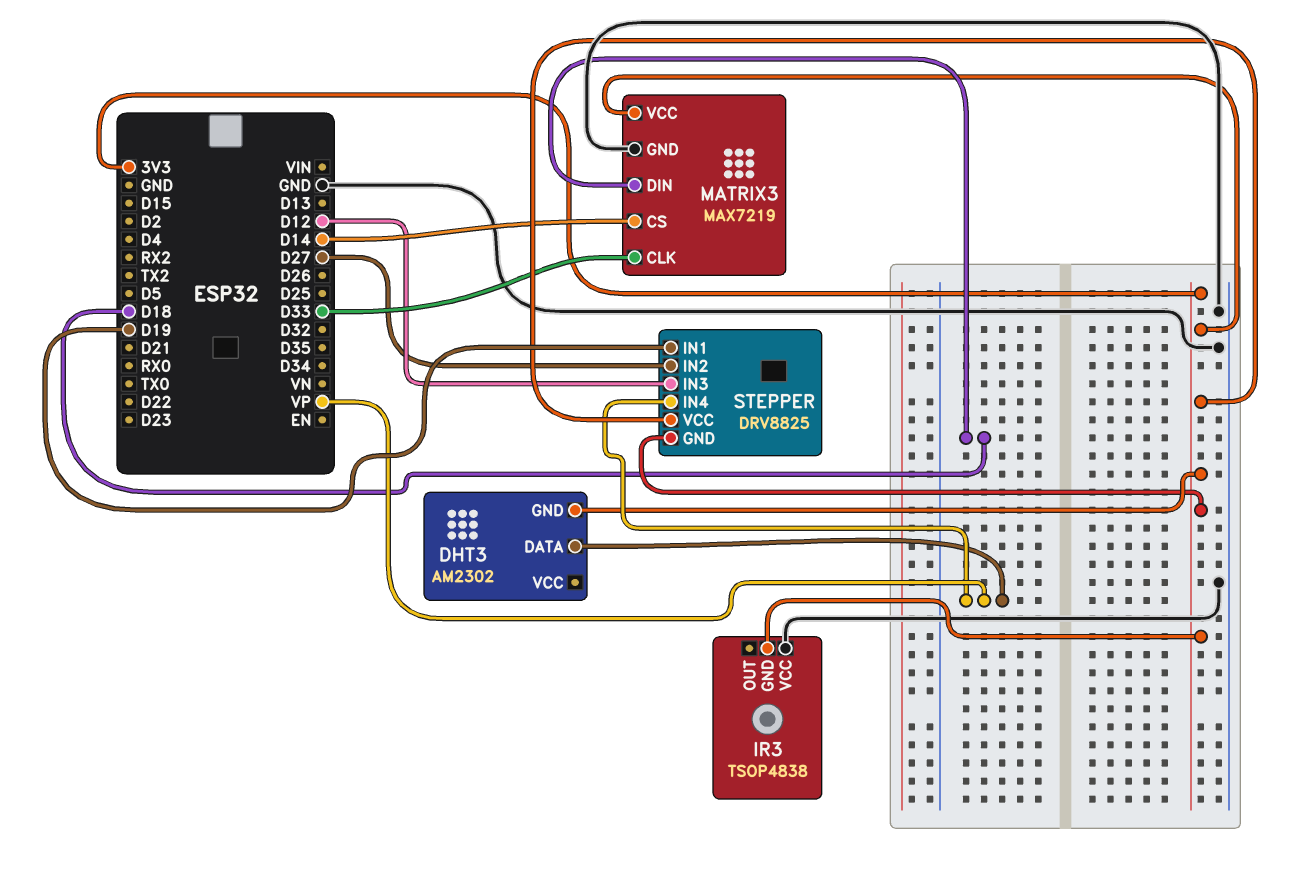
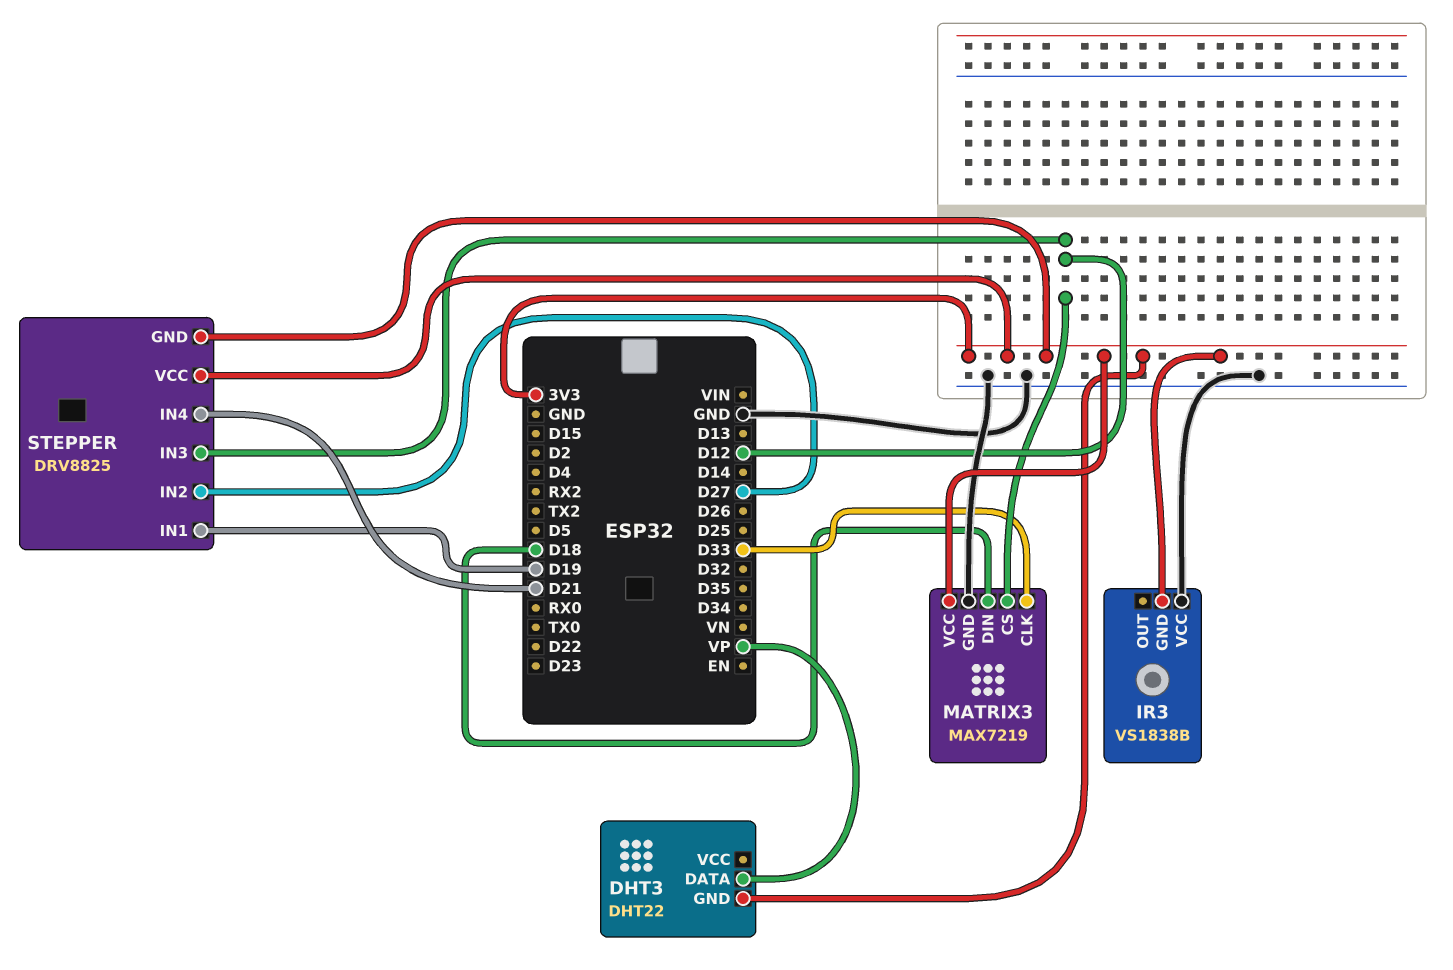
DHT3: AM2302 -> DHT22
IR3: TSOP4838 -> VS1838B
MATRIX3 pin CS: D14 -> D12
STEPPER pin IN4: VP -> D21

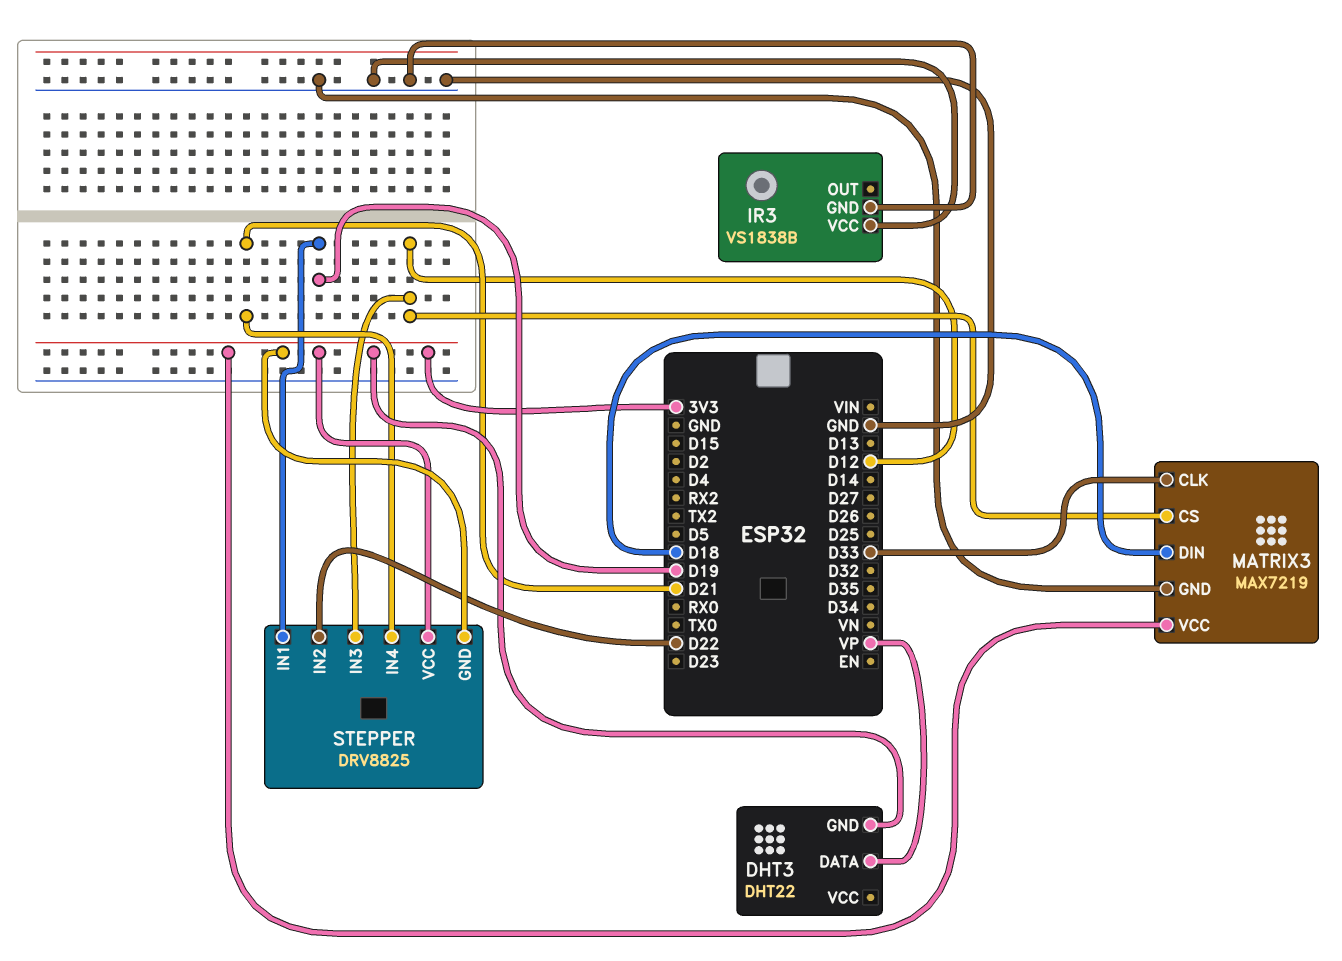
IR3 pin GND: 3V3 -> GND
STEPPER pin IN2: D27 -> D22

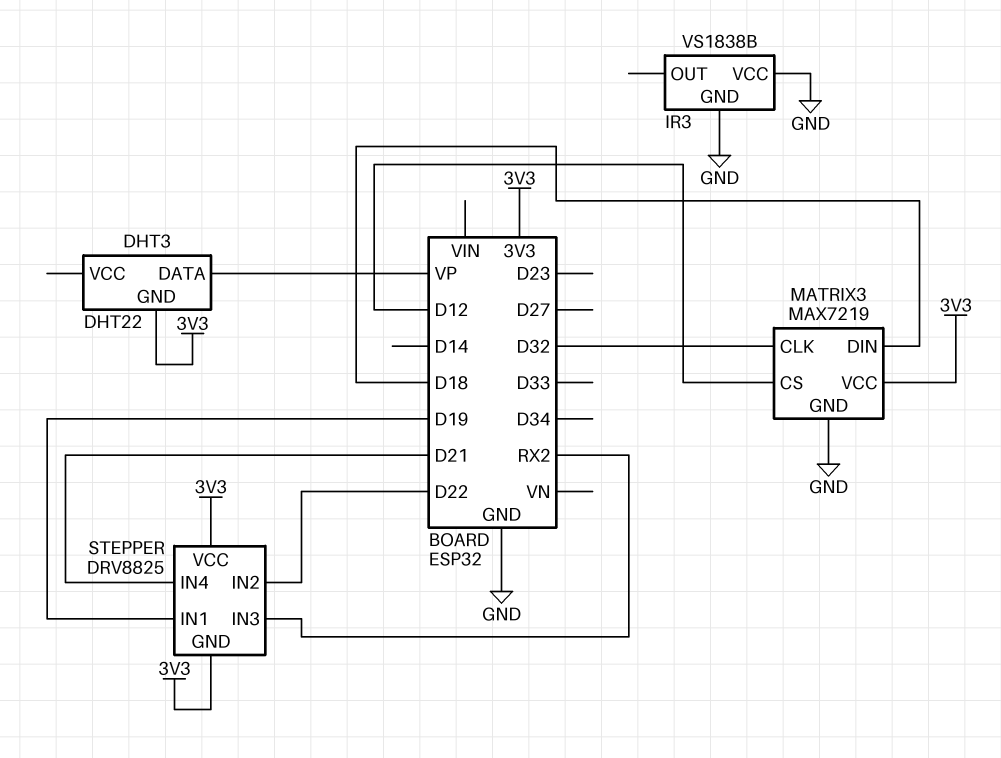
MATRIX3 pin CLK: D33 -> D32
STEPPER pin IN3: D12 -> RX2

